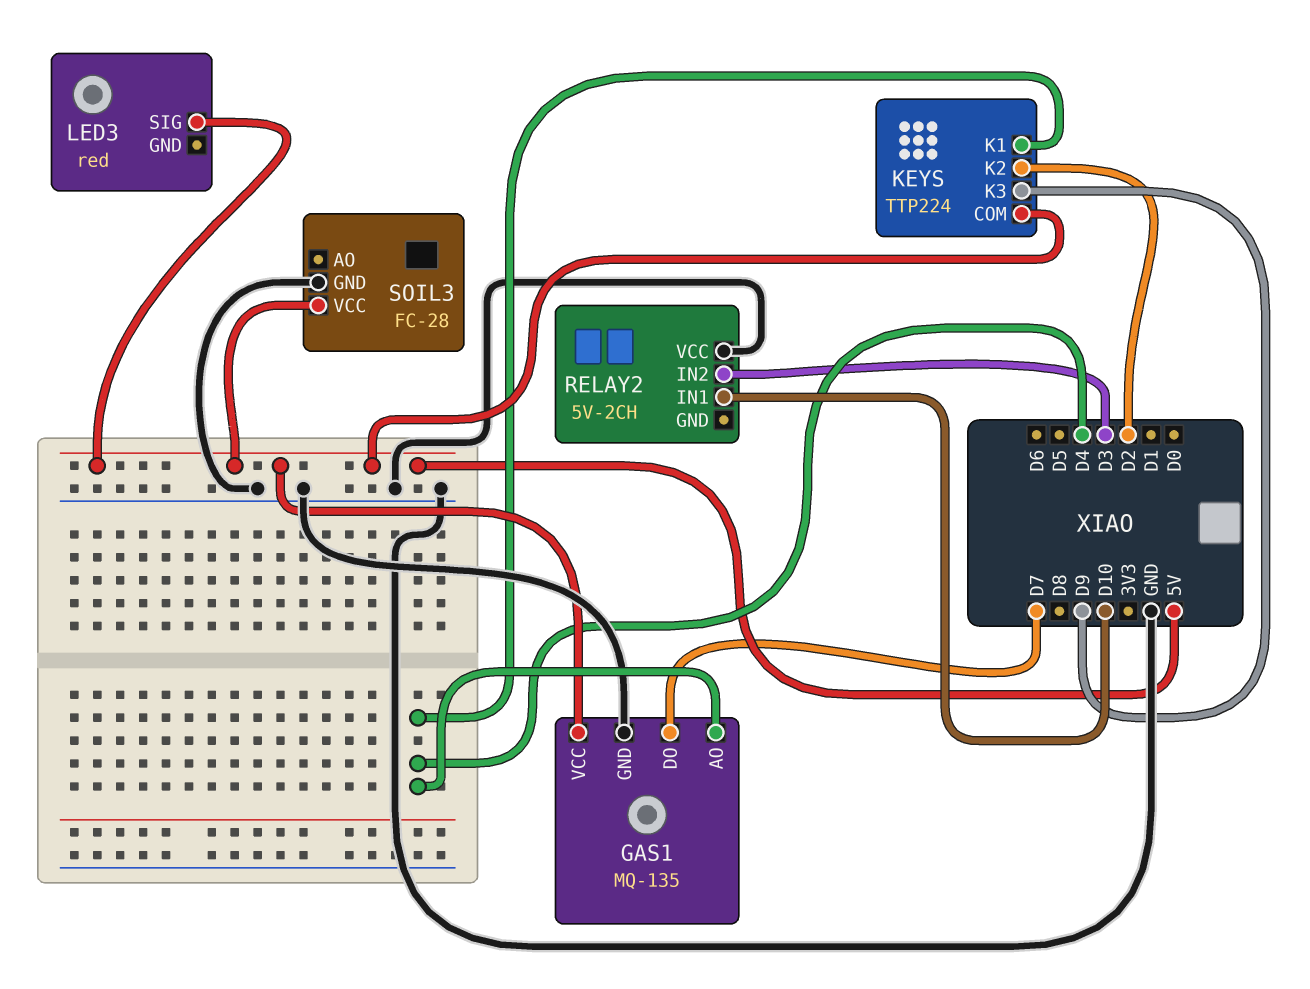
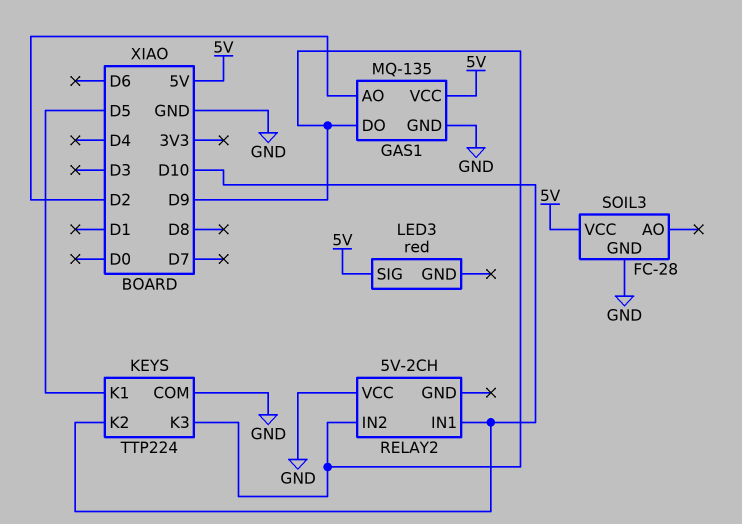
GAS1 pin AO: D4 -> D2
GAS1 pin DO: D7 -> D9
KEYS pin COM: 5V -> GND
KEYS pin K1: D4 -> D5
KEYS pin K2: D2 -> D10
RELAY2 pin IN2: D3 -> D9

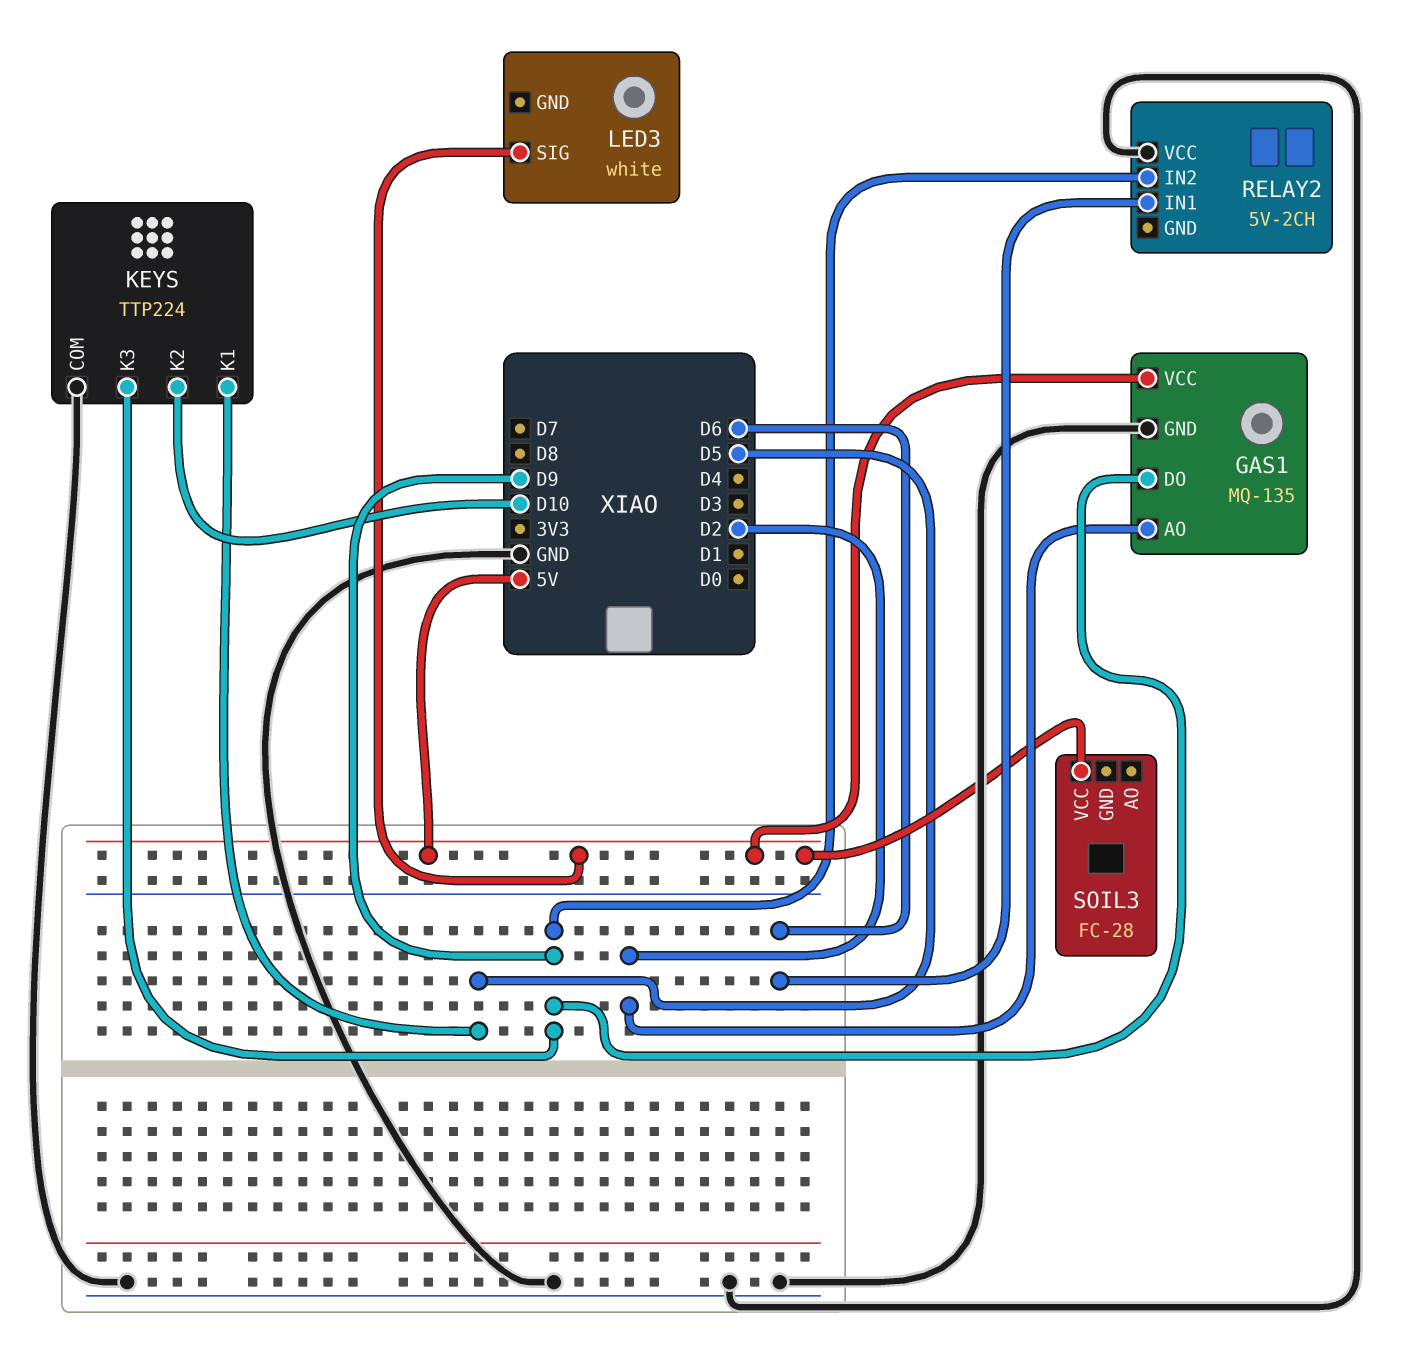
LED3: red -> white
RELAY2 pin IN1: D10 -> D6
SOIL3 pin GND: GND -> none

